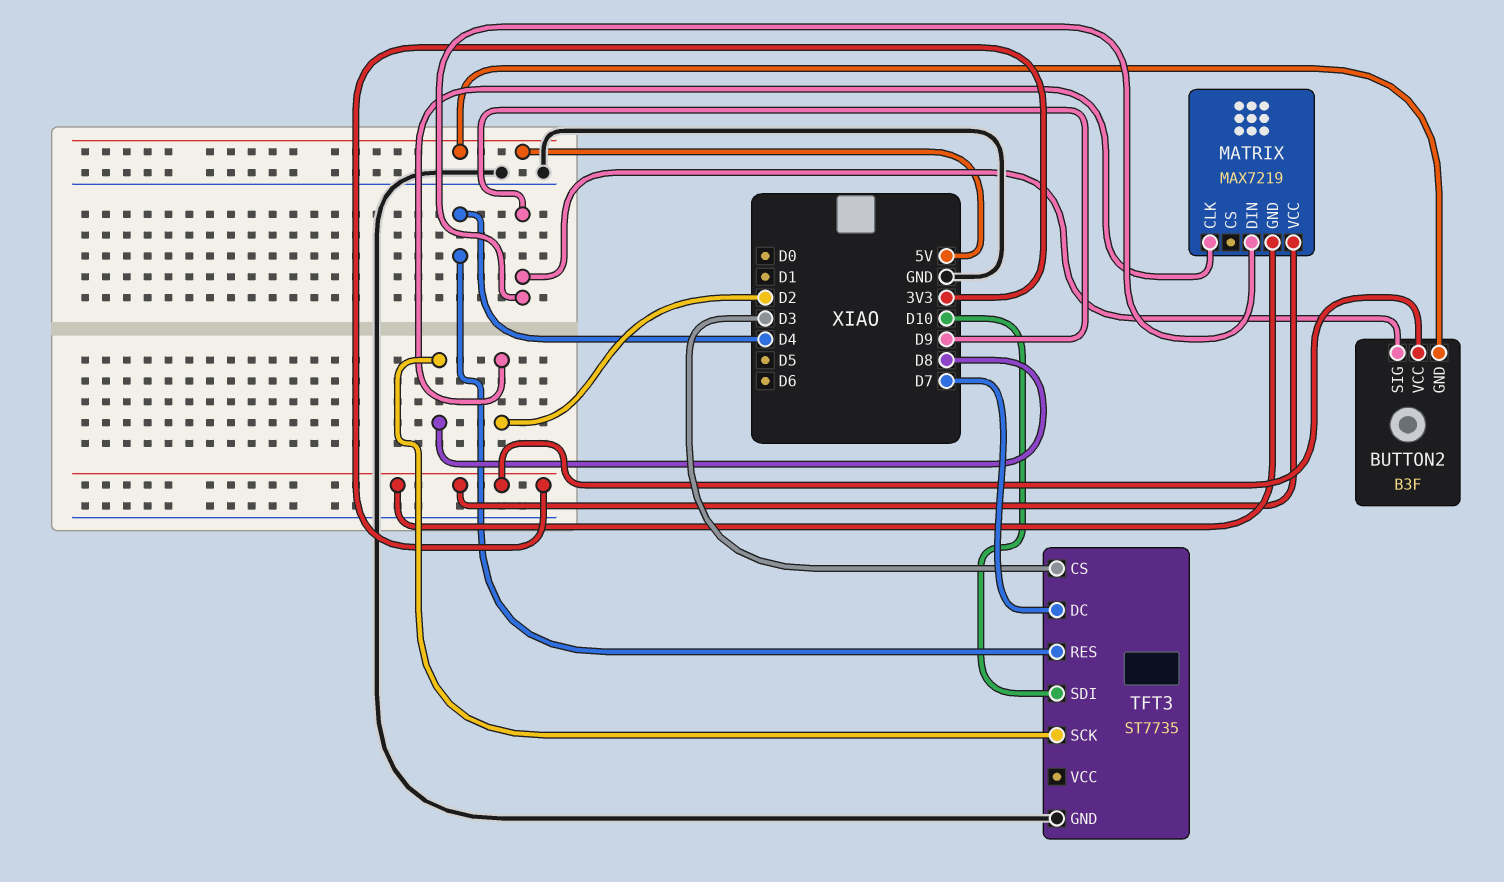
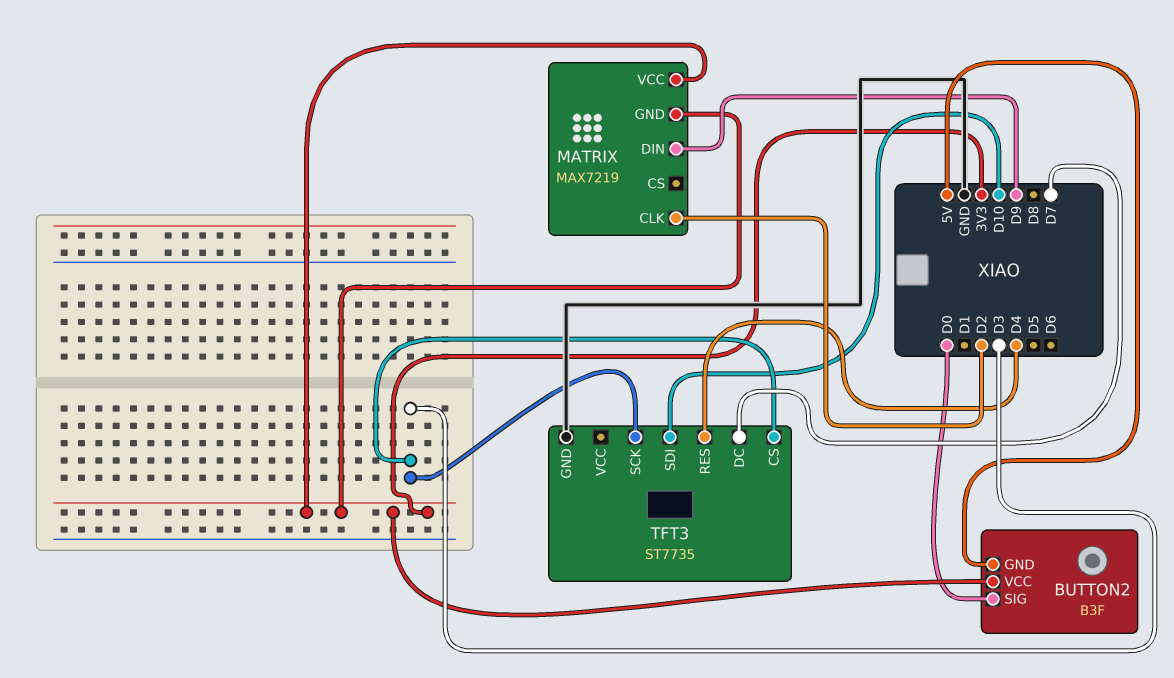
BUTTON2 pin SIG: D9 -> D0
TFT3 pin SCK: D8 -> D3

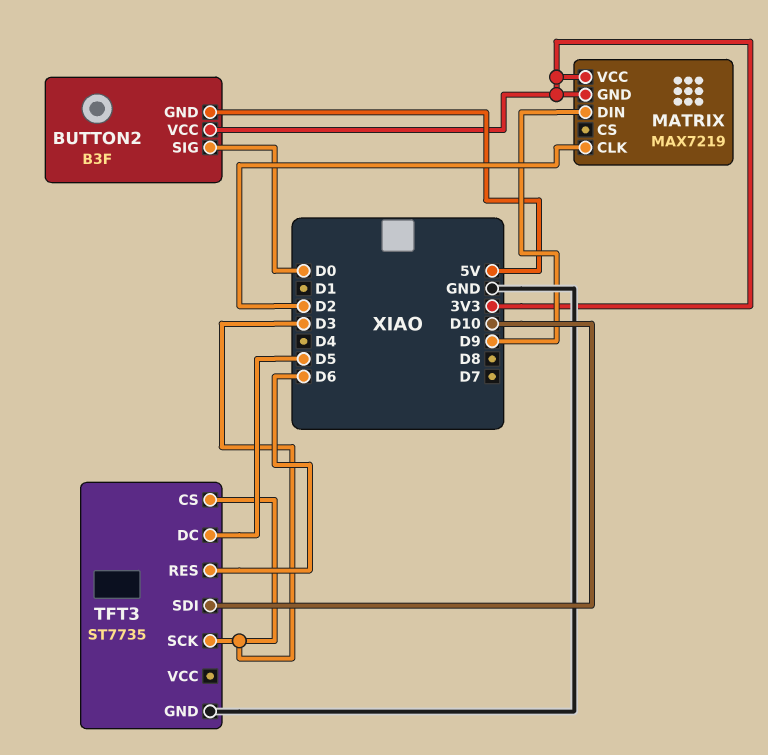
TFT3 pin DC: D7 -> D5
TFT3 pin RES: D4 -> D6

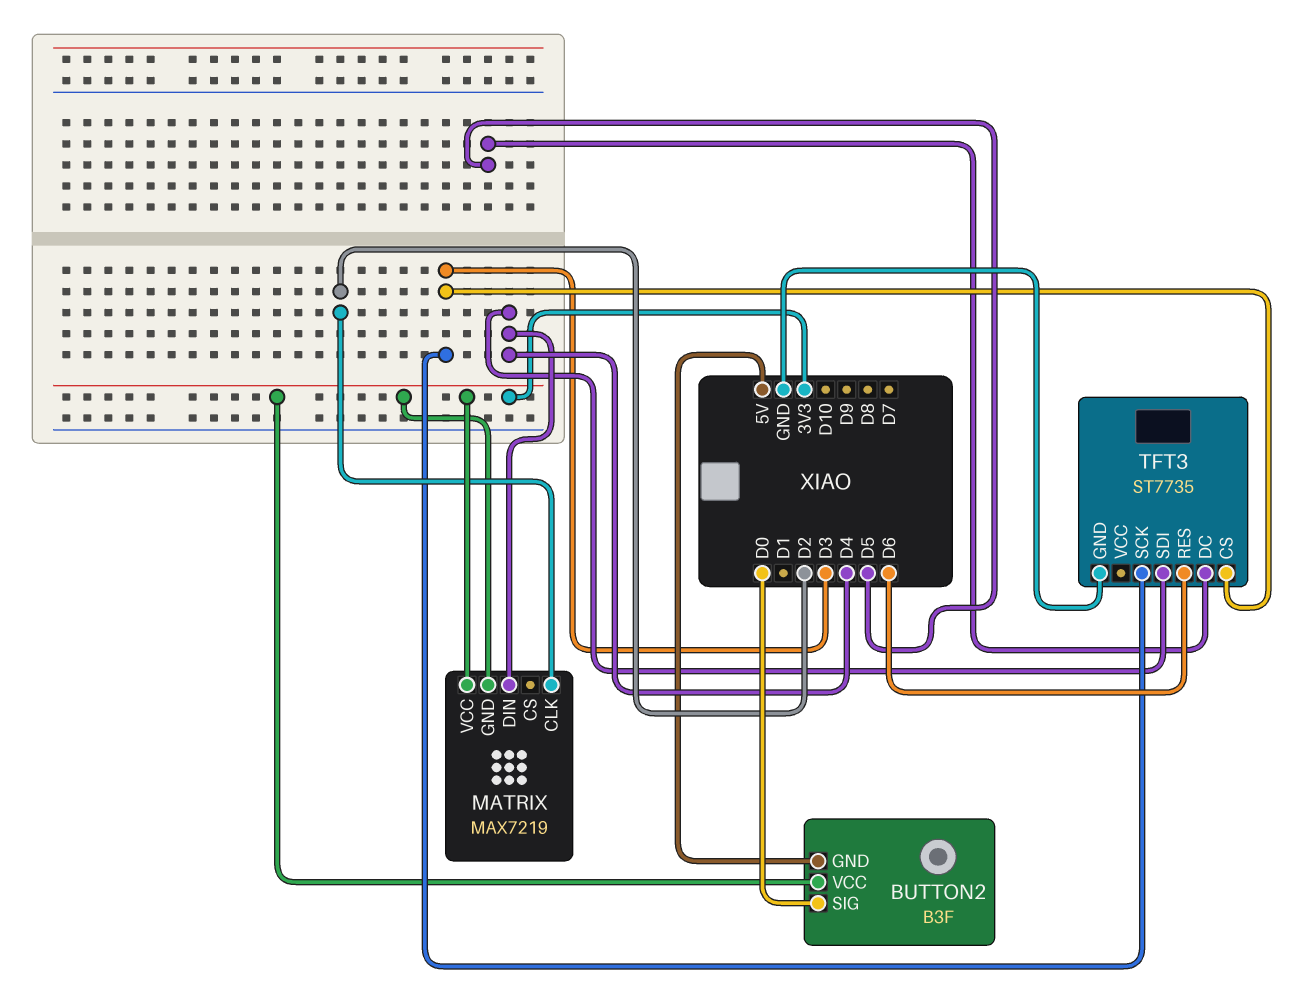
MATRIX pin DIN: D9 -> D4
TFT3 pin SDI: D10 -> D4

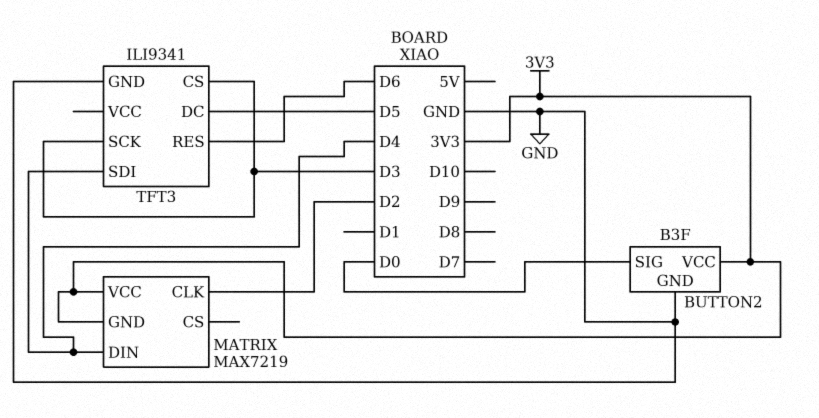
BUTTON2 pin GND: 5V -> GND
TFT3: ST7735 -> ILI9341

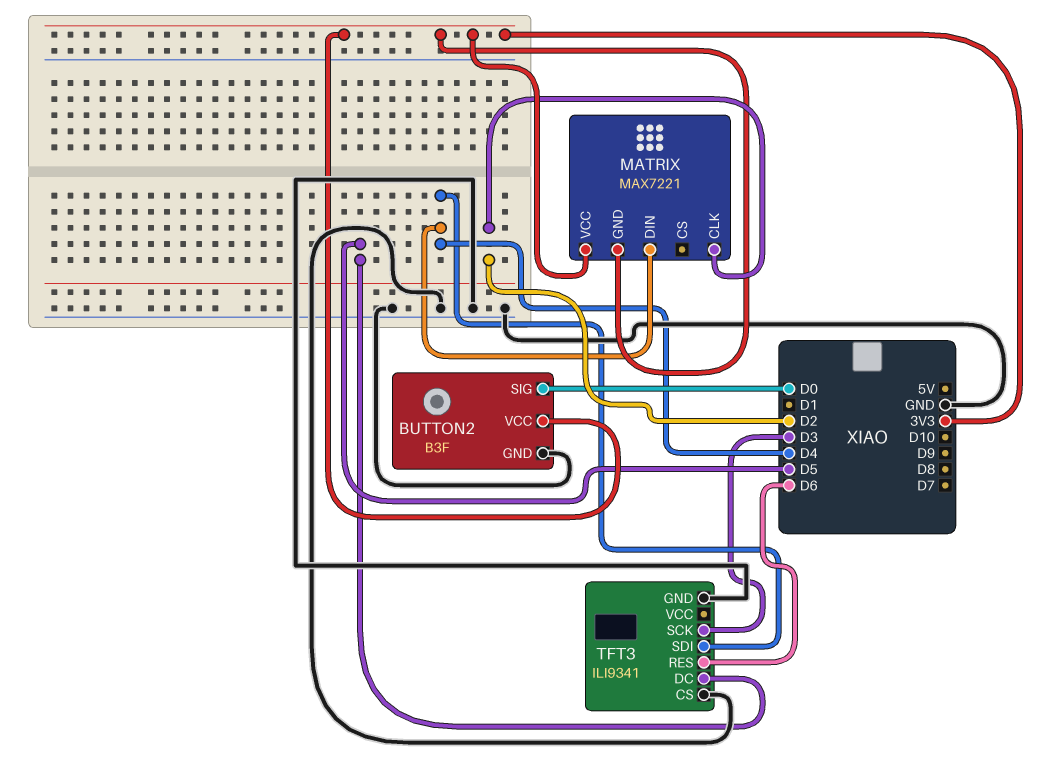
MATRIX: MAX7219 -> MAX7221
TFT3 pin CS: D3 -> GND

